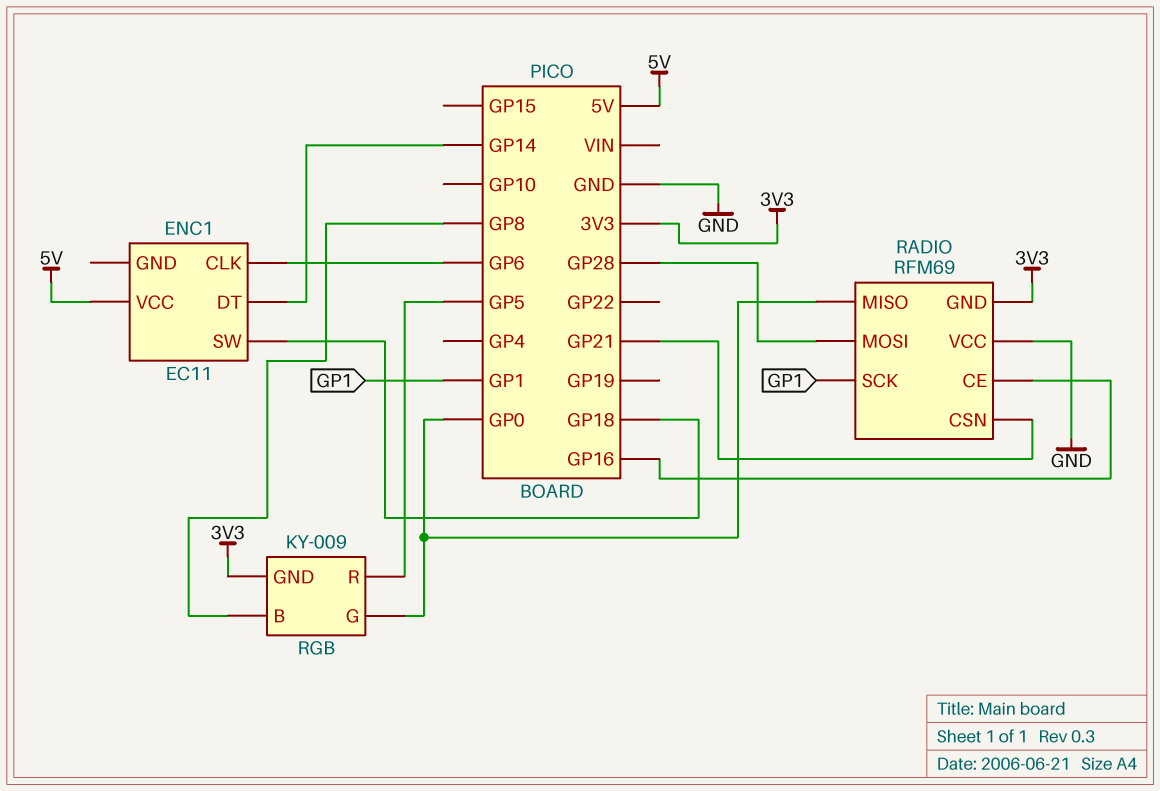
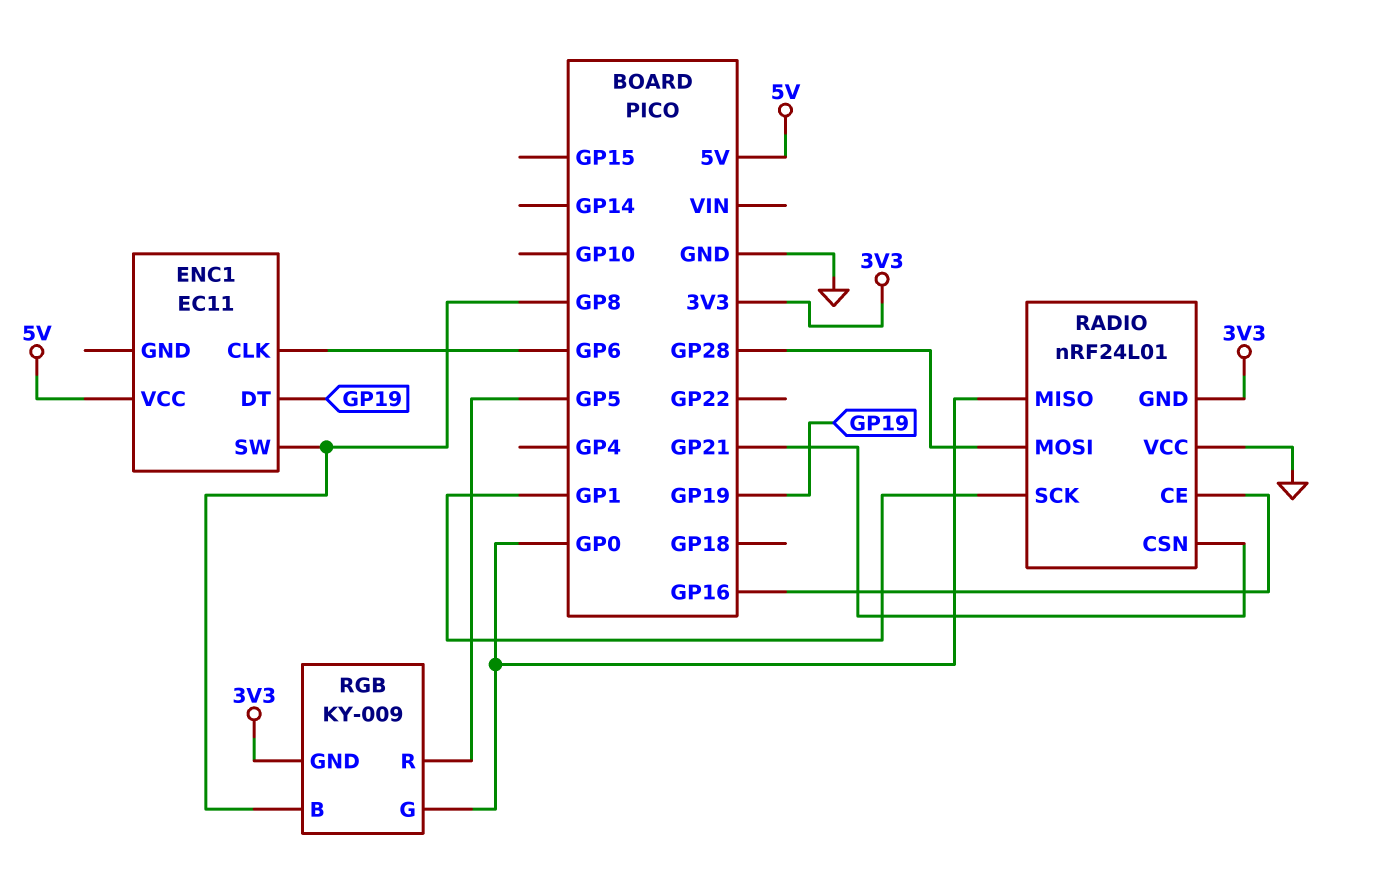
ENC1 pin DT: GP14 -> GP19
ENC1 pin SW: GP18 -> GP8
RADIO: RFM69 -> nRF24L01

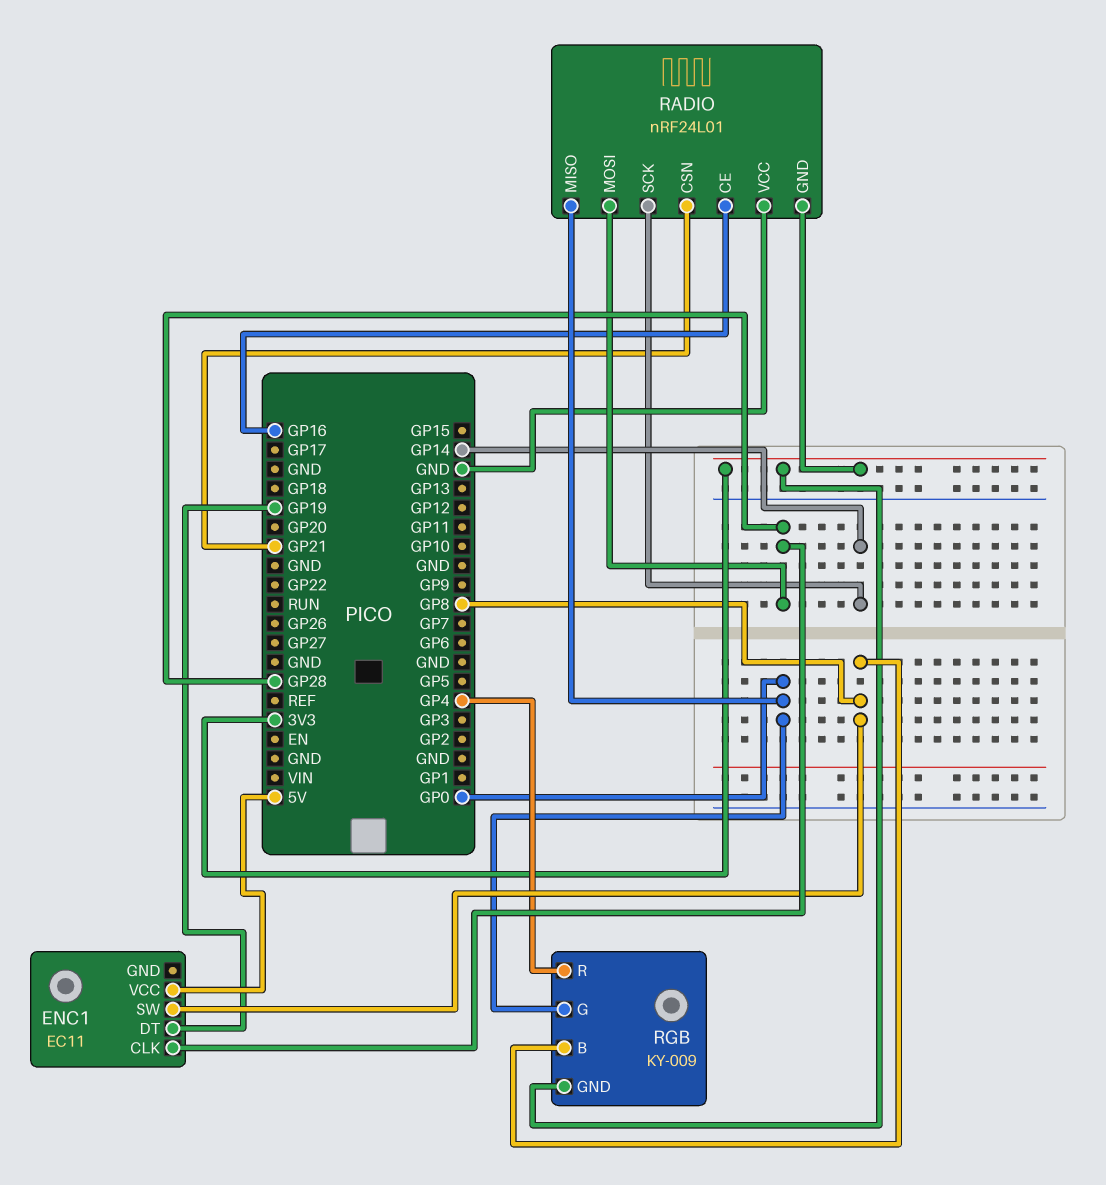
ENC1 pin CLK: GP6 -> GP28
RADIO pin SCK: GP1 -> GP14
RGB pin R: GP5 -> GP4

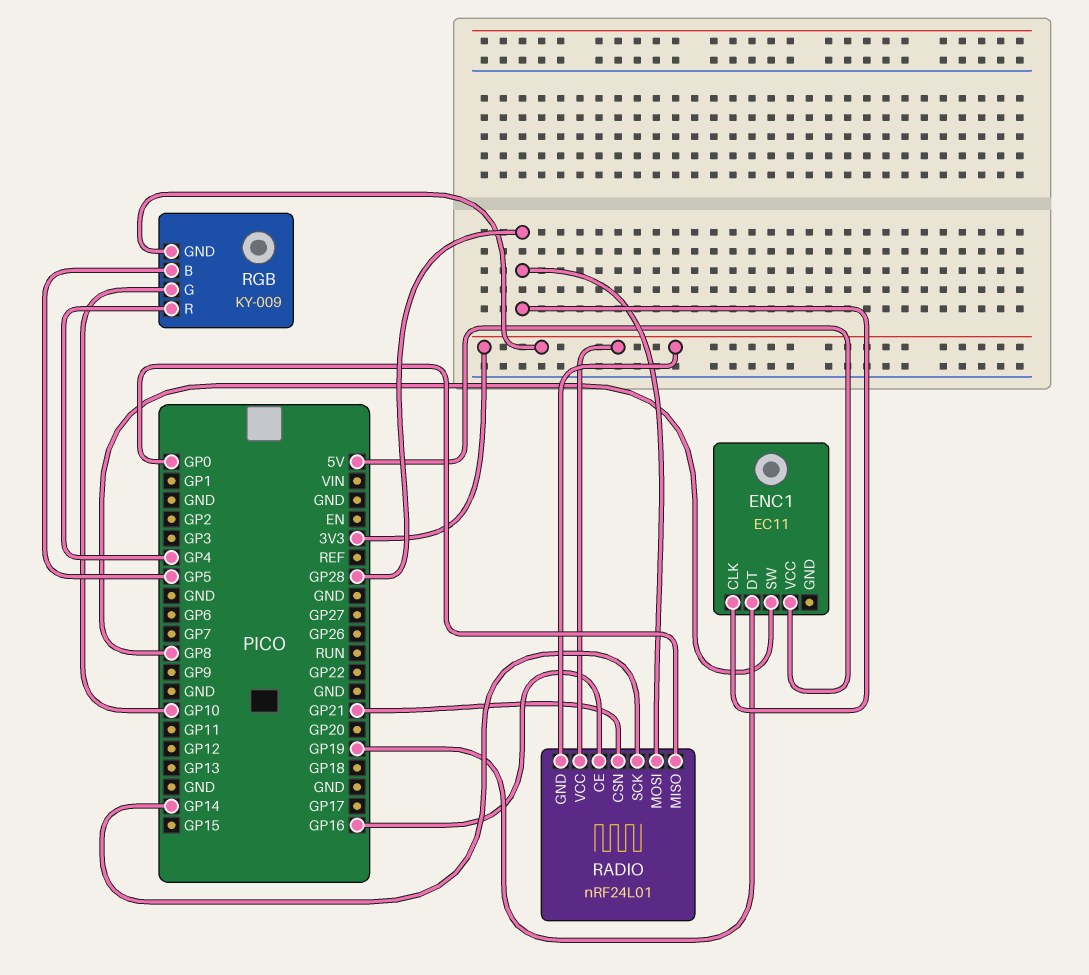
RADIO pin VCC: GND -> 3V3
RGB pin B: GP8 -> GP5
RGB pin G: GP0 -> GP10

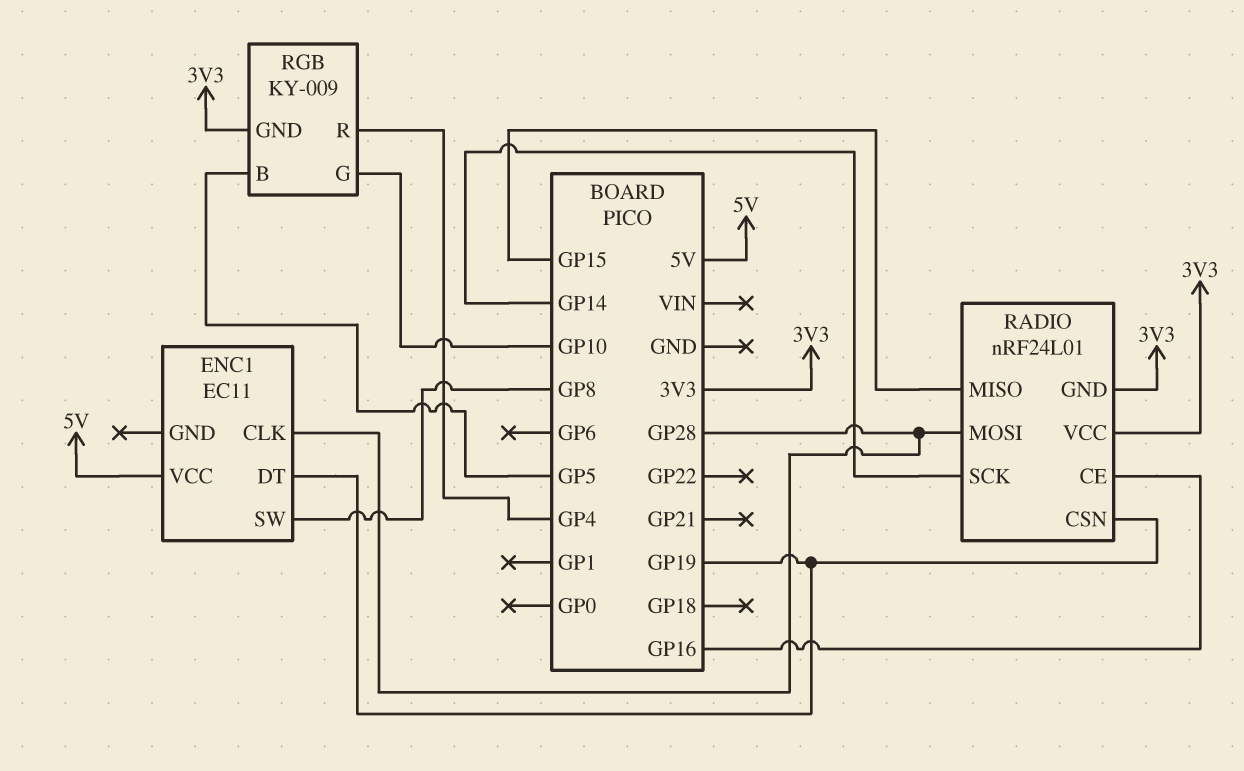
RADIO pin CSN: GP21 -> GP19
RADIO pin MISO: GP0 -> GP15

